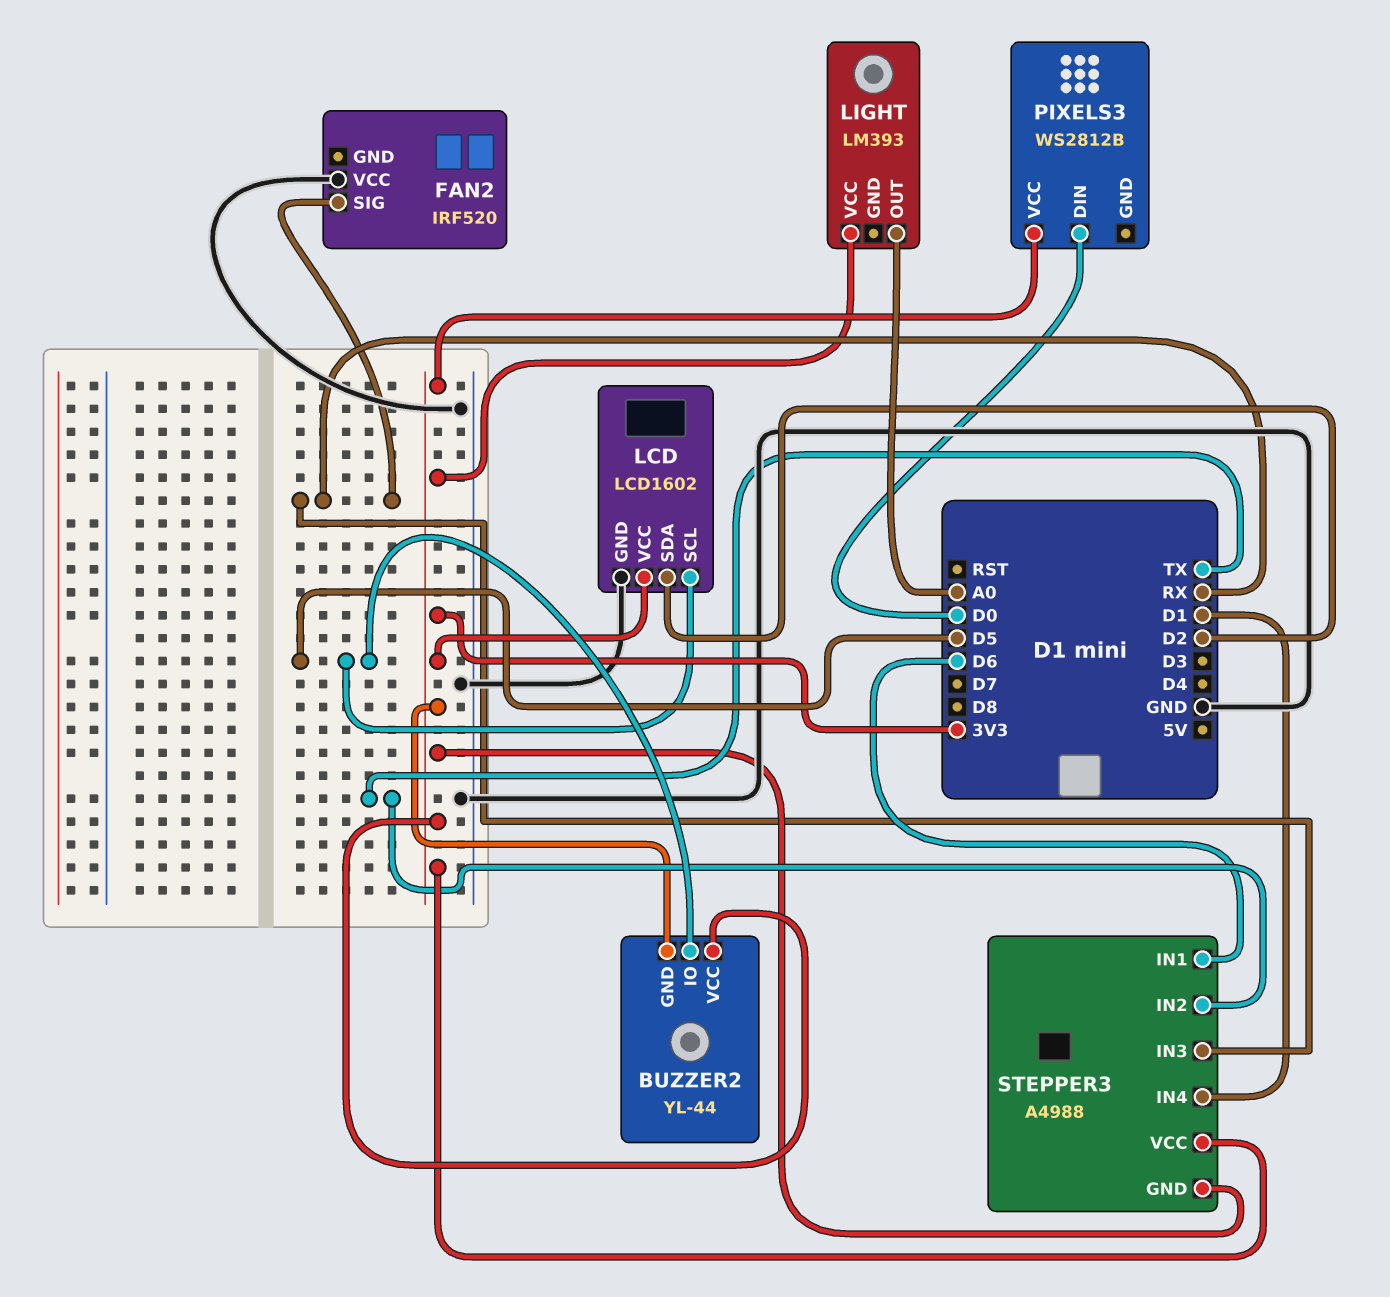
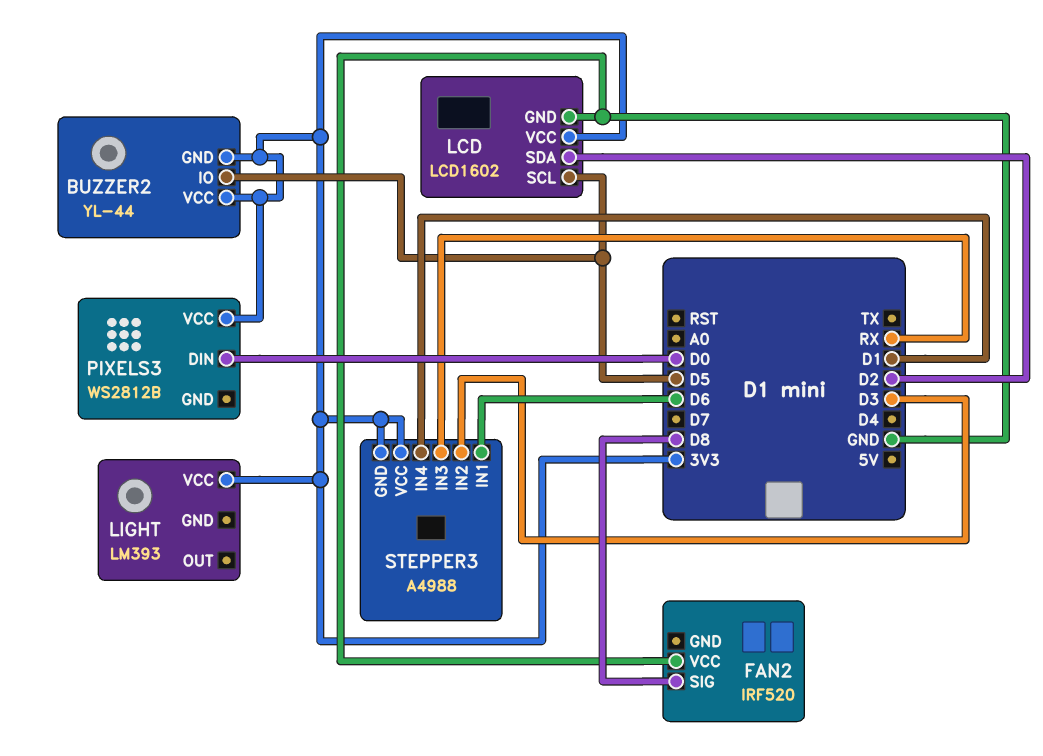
FAN2 pin SIG: RX -> D8
LIGHT pin OUT: A0 -> none
STEPPER3 pin IN2: TX -> D3

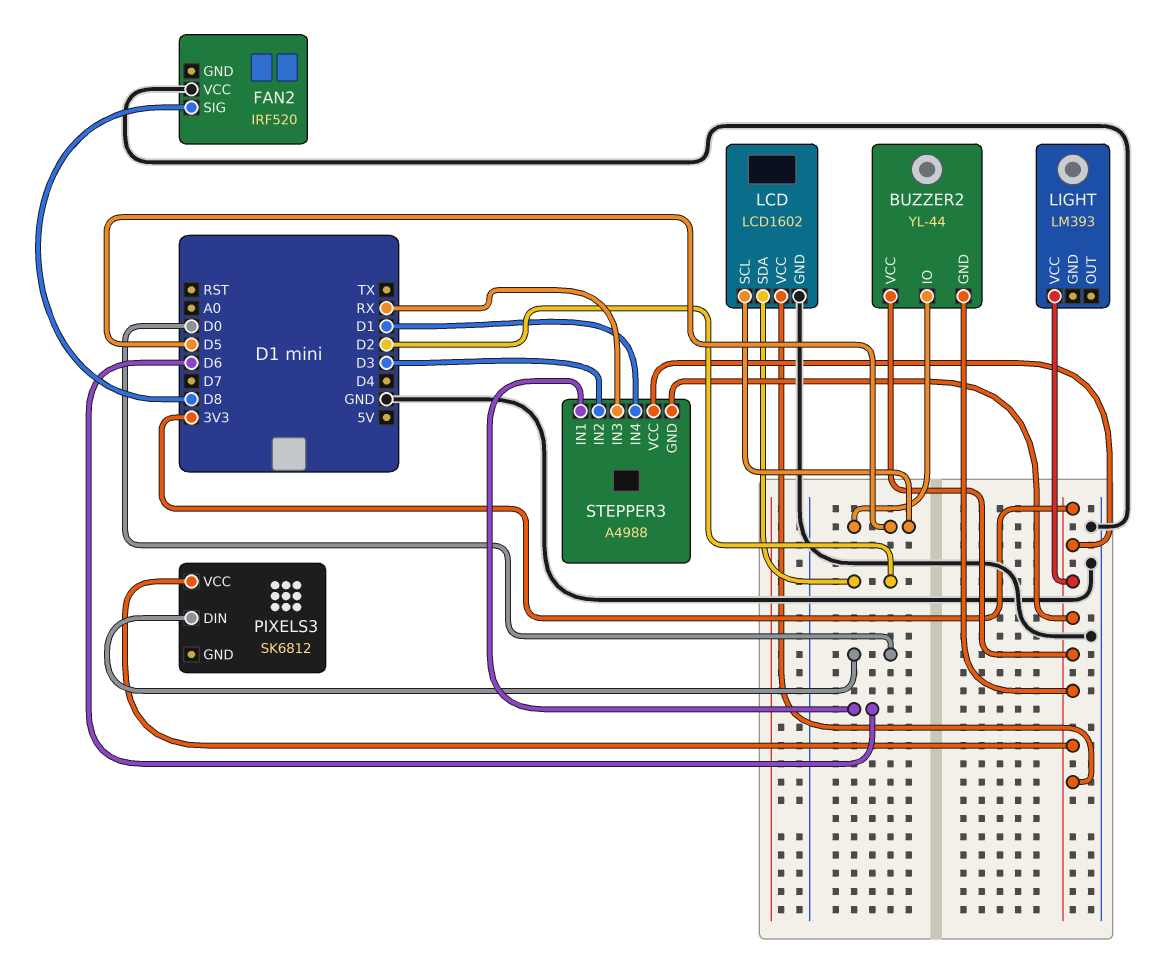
PIXELS3: WS2812B -> SK6812

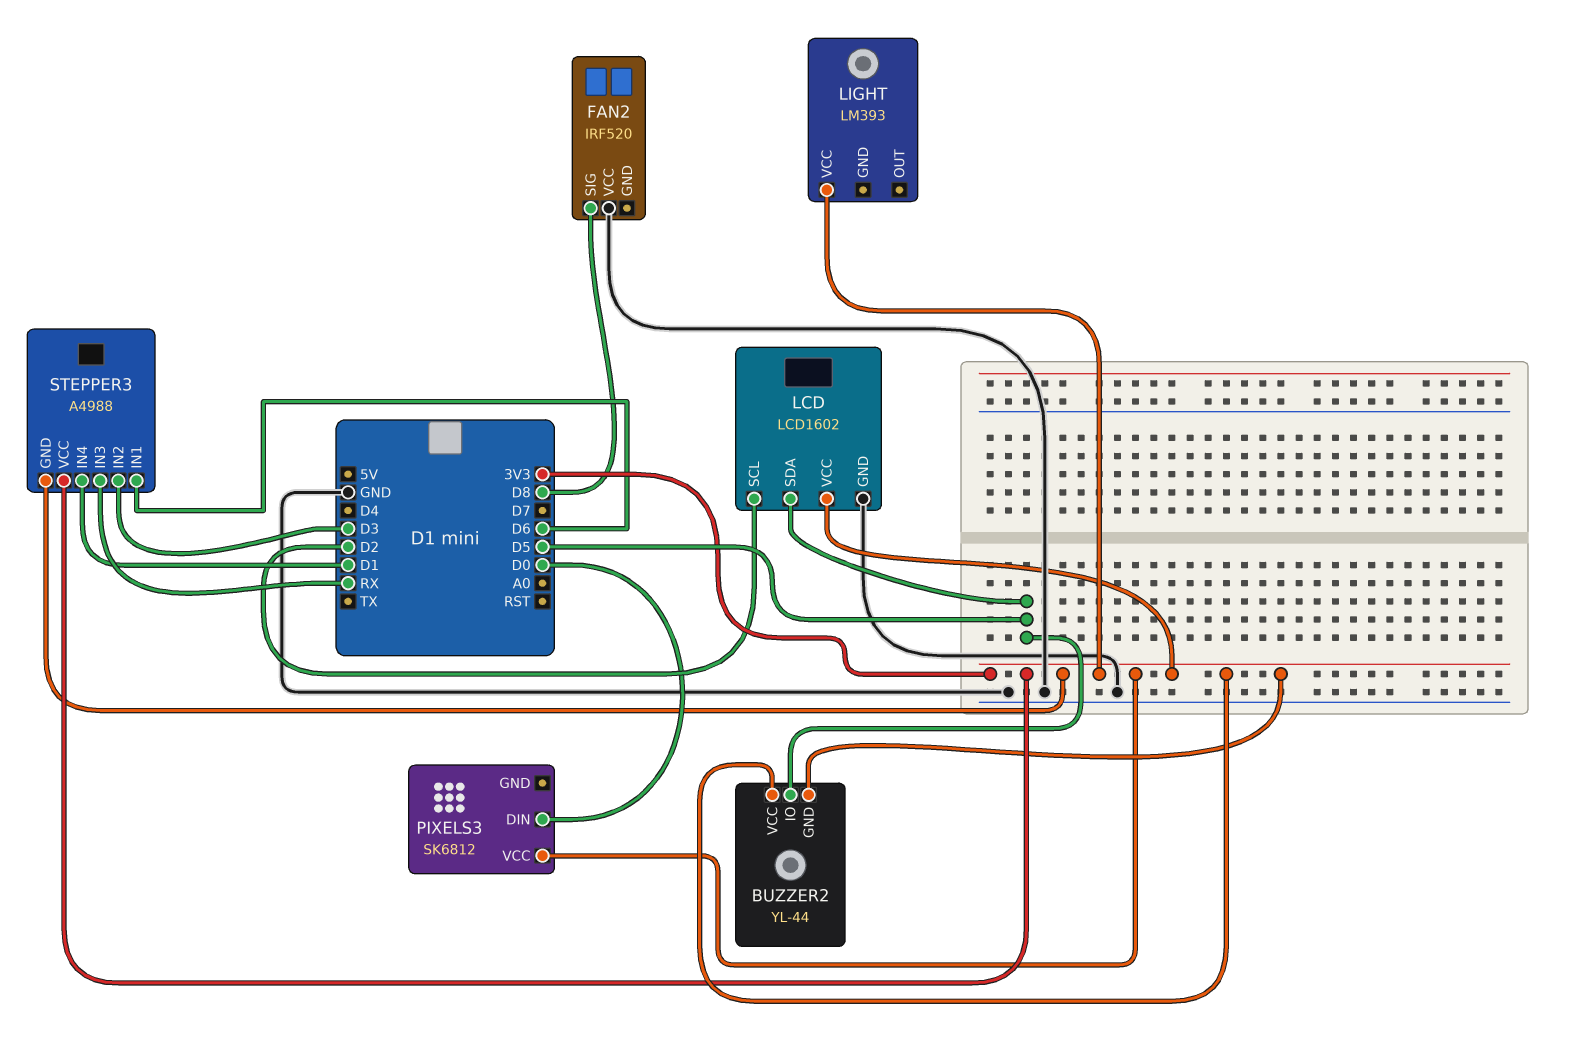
LCD pin SCL: D5 -> D2
LCD pin SDA: D2 -> D5

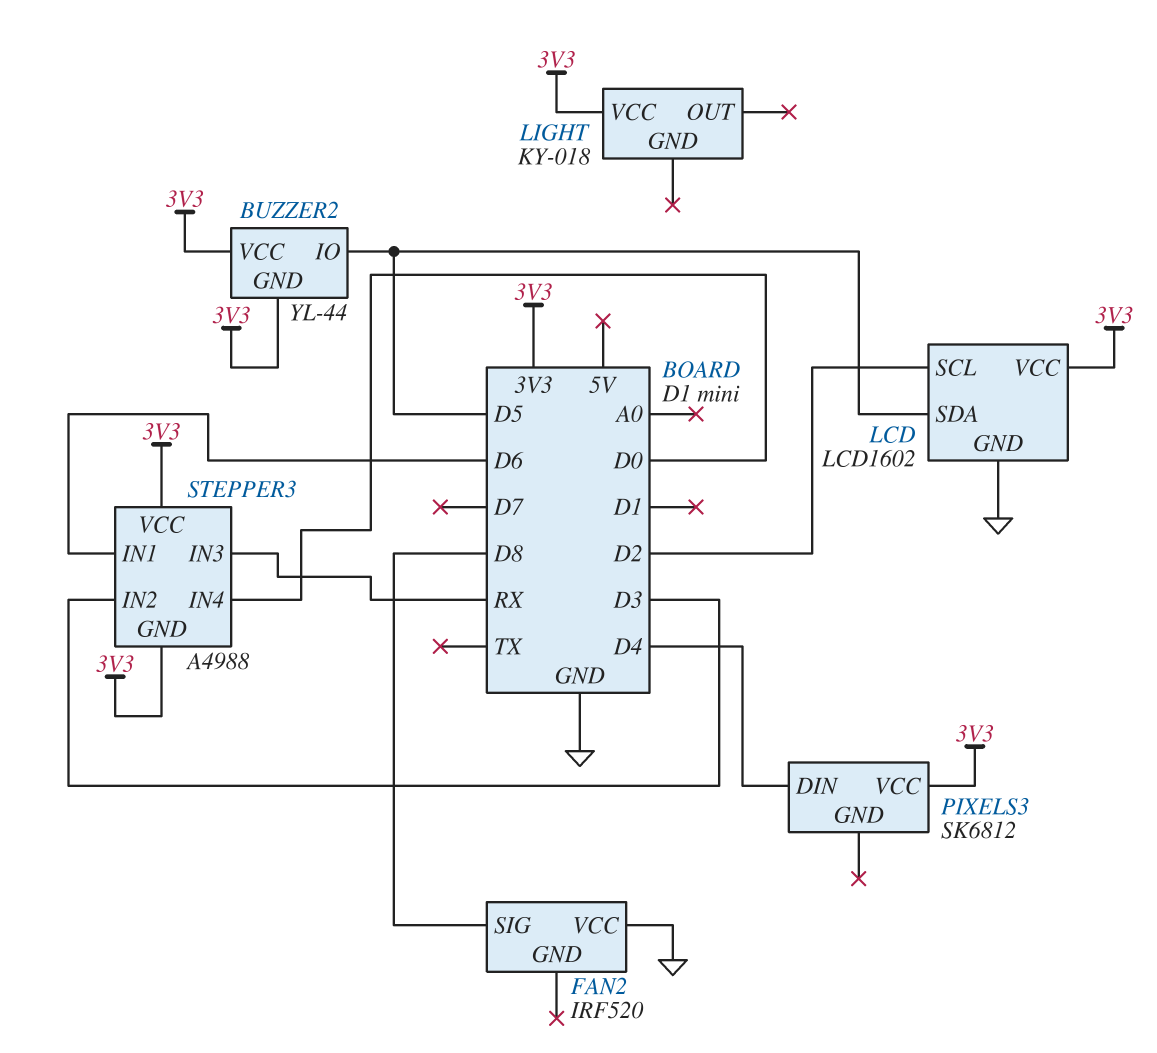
LIGHT: LM393 -> KY-018
PIXELS3 pin DIN: D0 -> D4
STEPPER3 pin IN4: D1 -> D0

